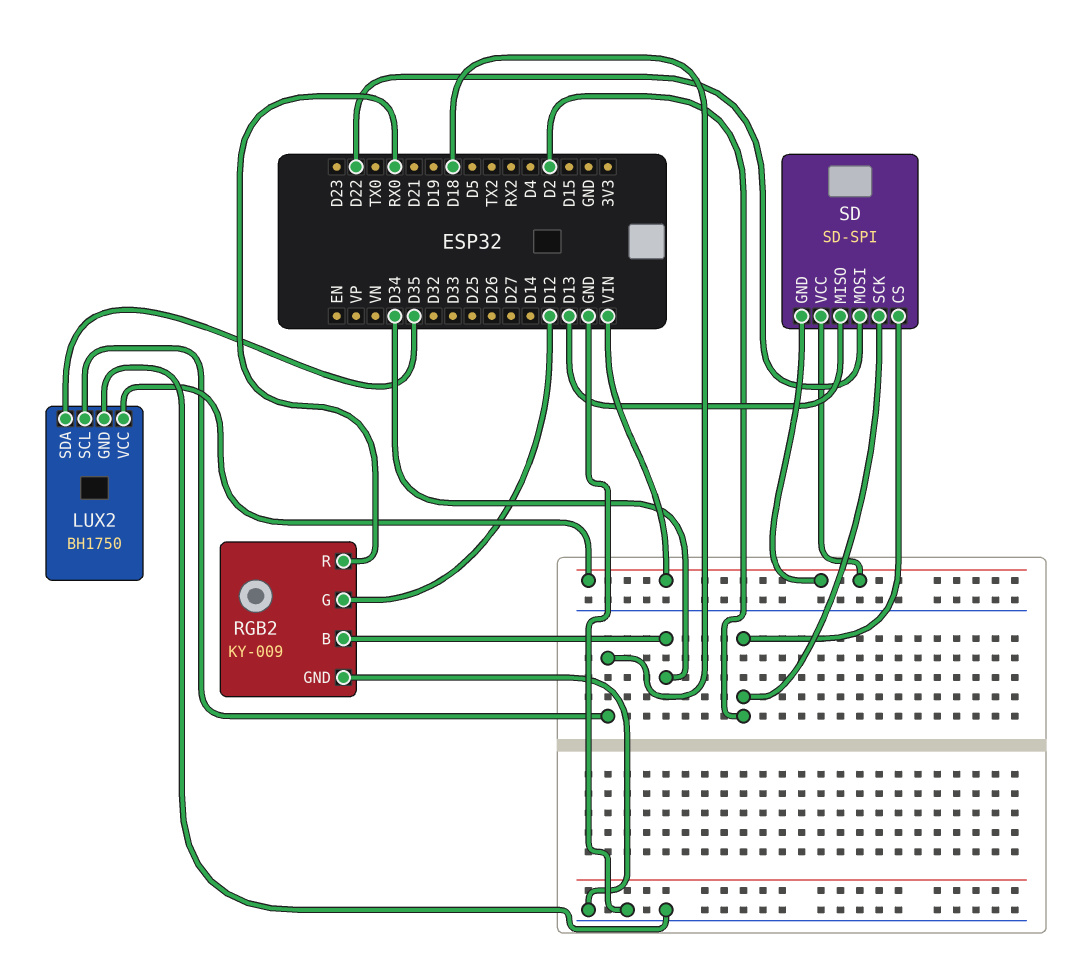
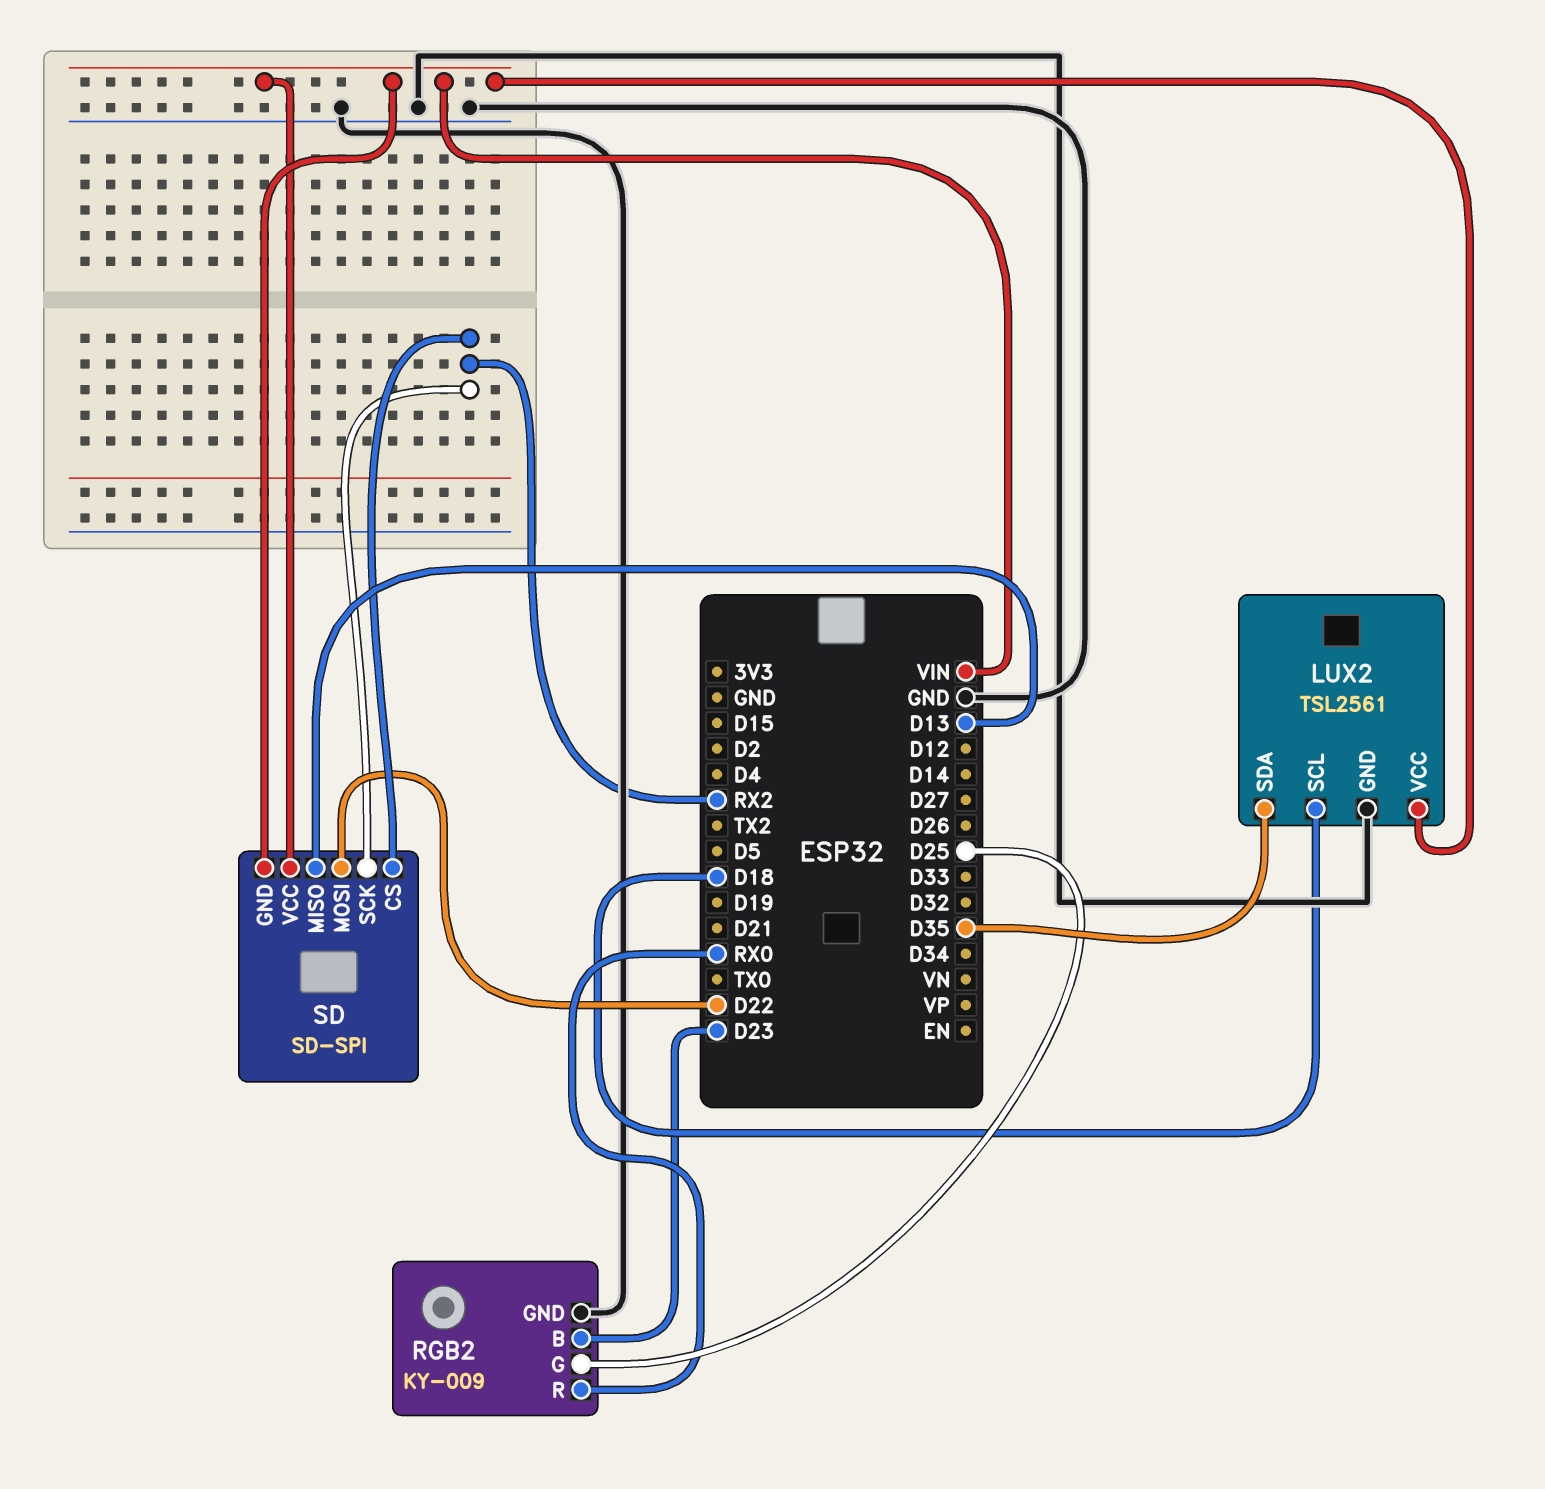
LUX2: BH1750 -> TSL2561
RGB2 pin B: D34 -> D23
RGB2 pin G: D12 -> D25
SD pin CS: D2 -> RX2
SD pin SCK: D2 -> RX2

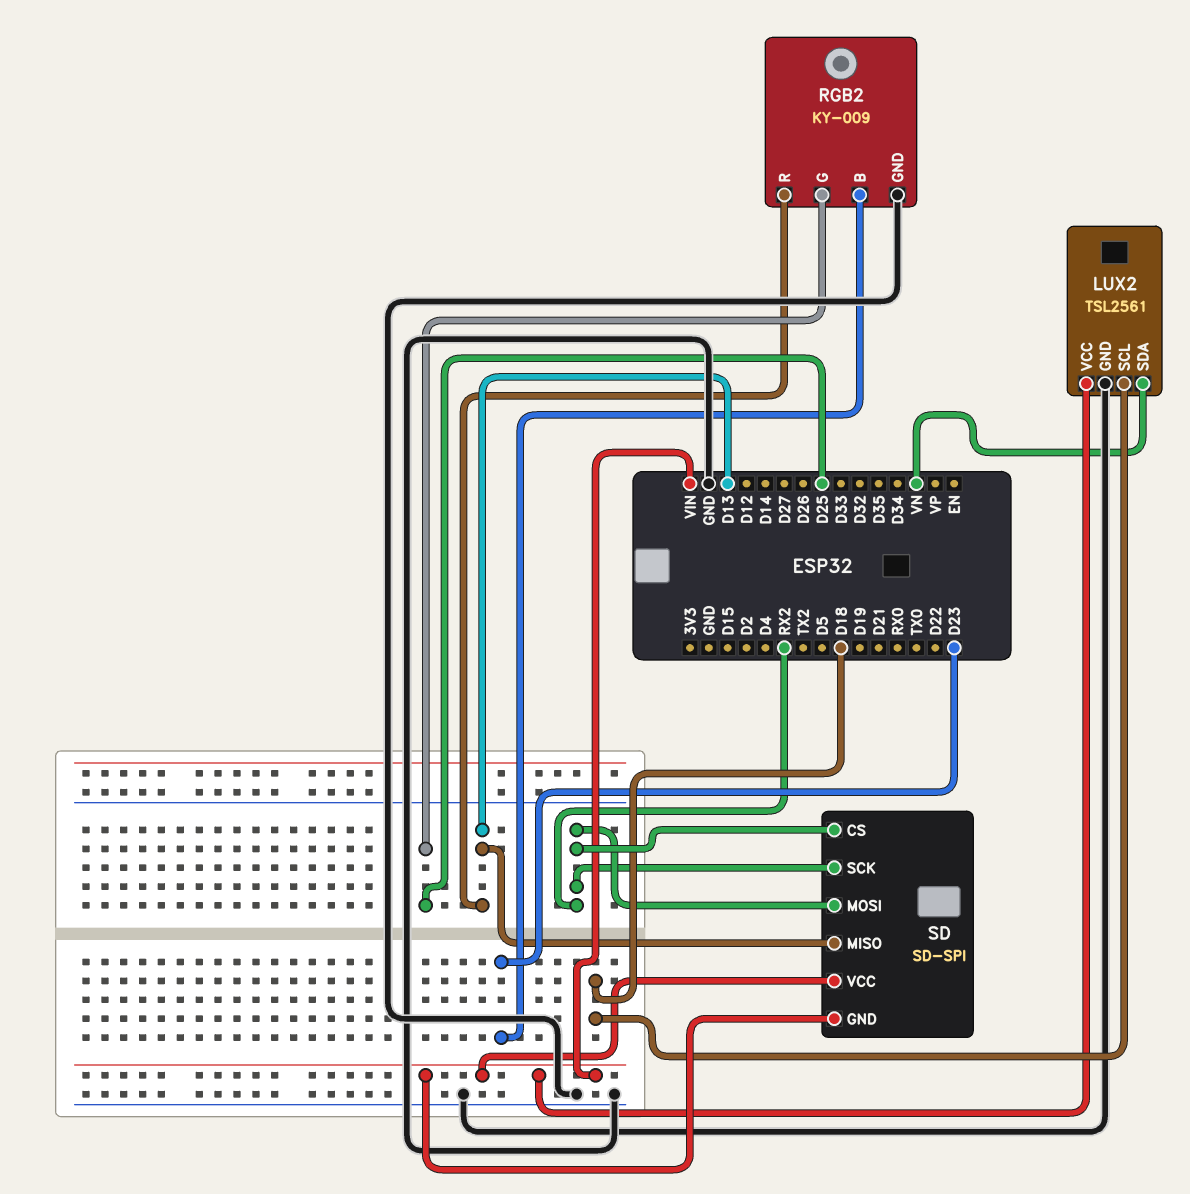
LUX2 pin SDA: D35 -> VN
RGB2 pin R: RX0 -> D13
SD pin MOSI: D22 -> RX2

